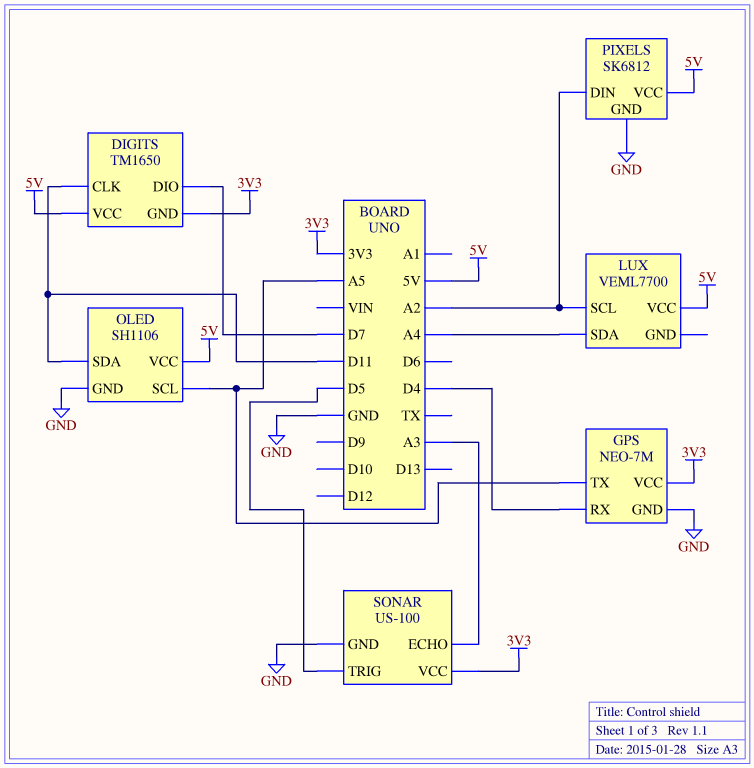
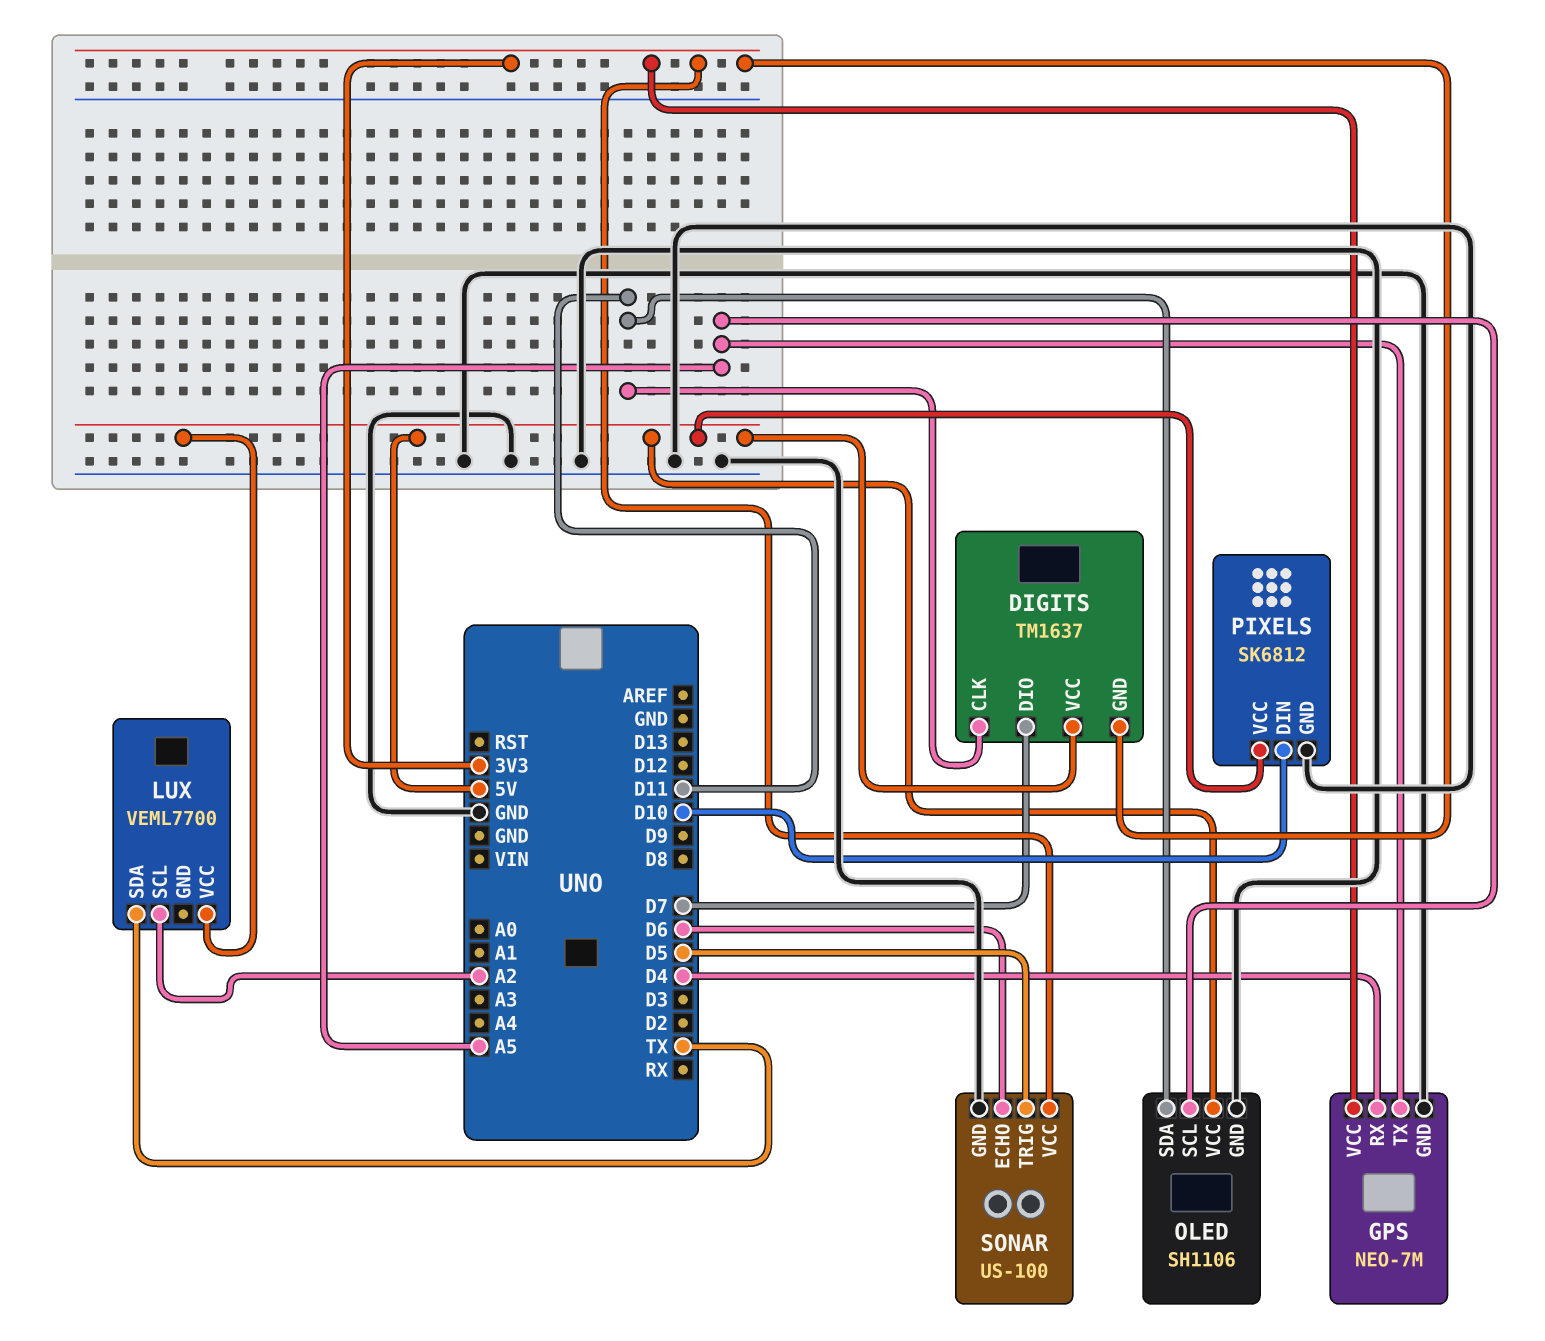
DIGITS: TM1650 -> TM1637
LUX pin SDA: A4 -> TX
PIXELS pin DIN: A2 -> D10
SONAR pin ECHO: A3 -> D6

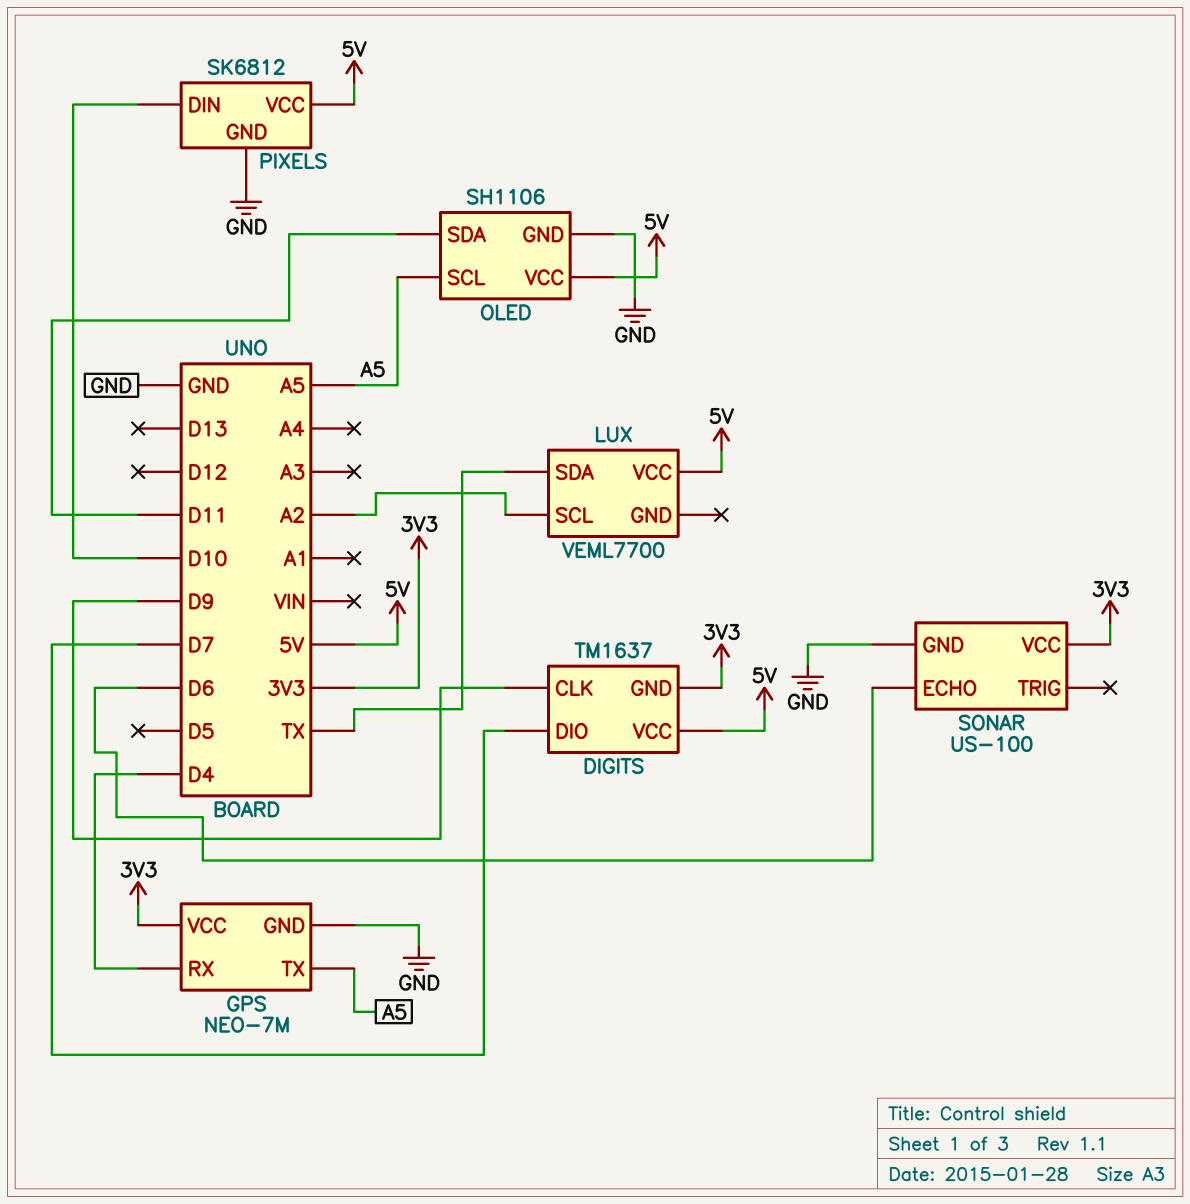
DIGITS pin CLK: D11 -> D9
SONAR pin TRIG: D5 -> none

